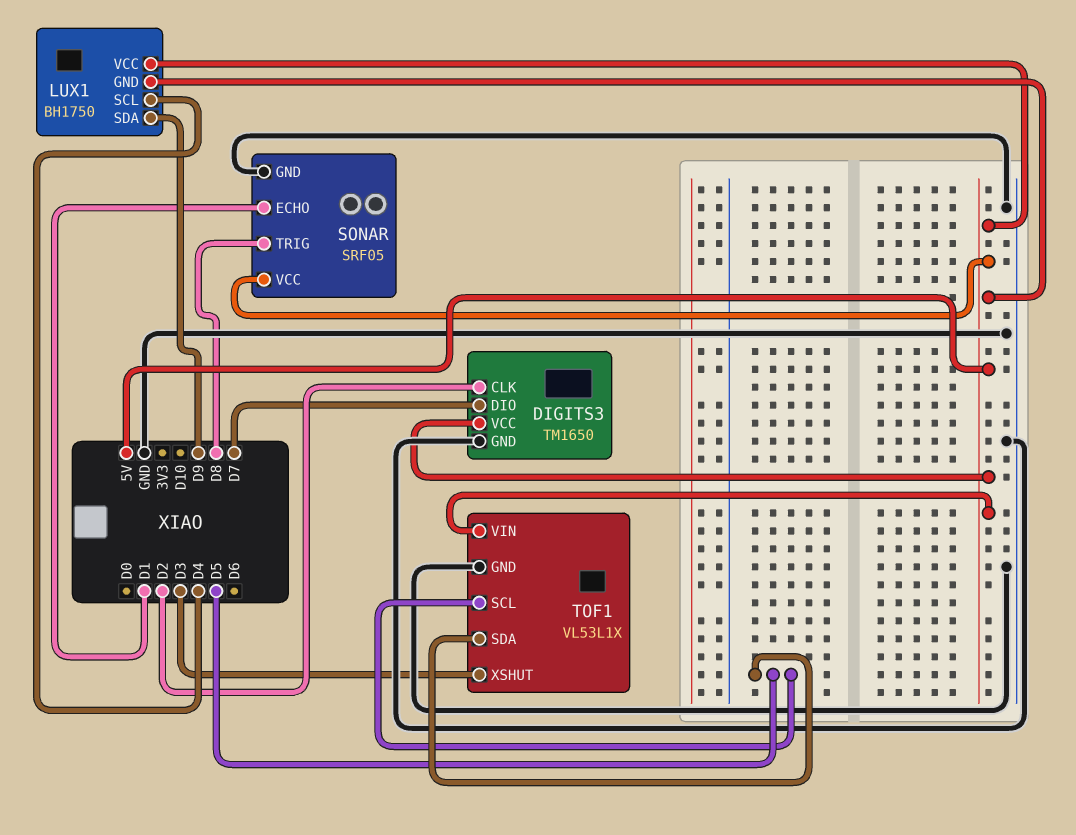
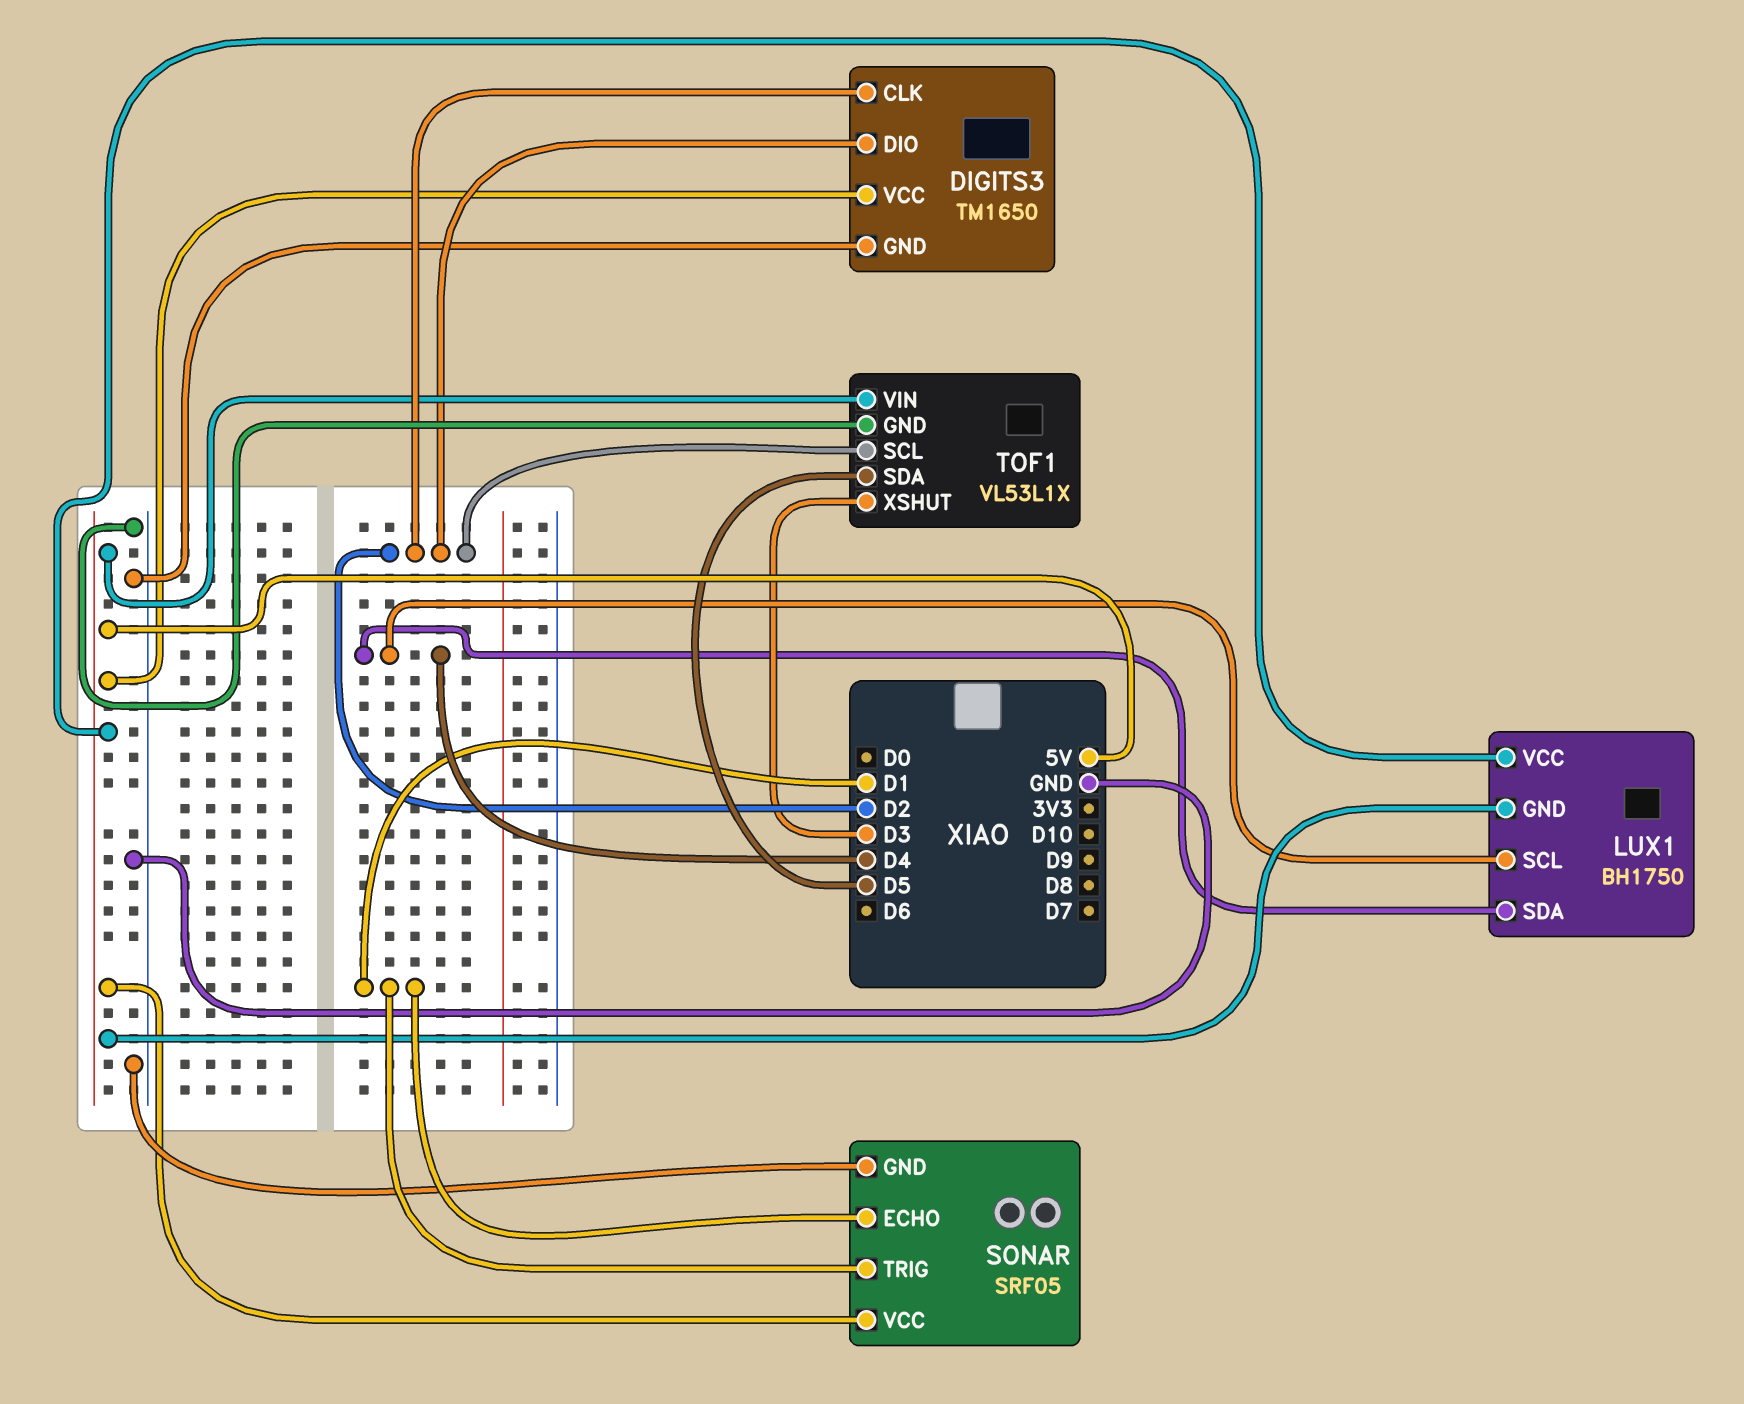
DIGITS3 pin DIO: D7 -> D2
LUX1 pin SDA: D9 -> D4
SONAR pin TRIG: D8 -> D1
TOF1 pin SCL: D5 -> D2

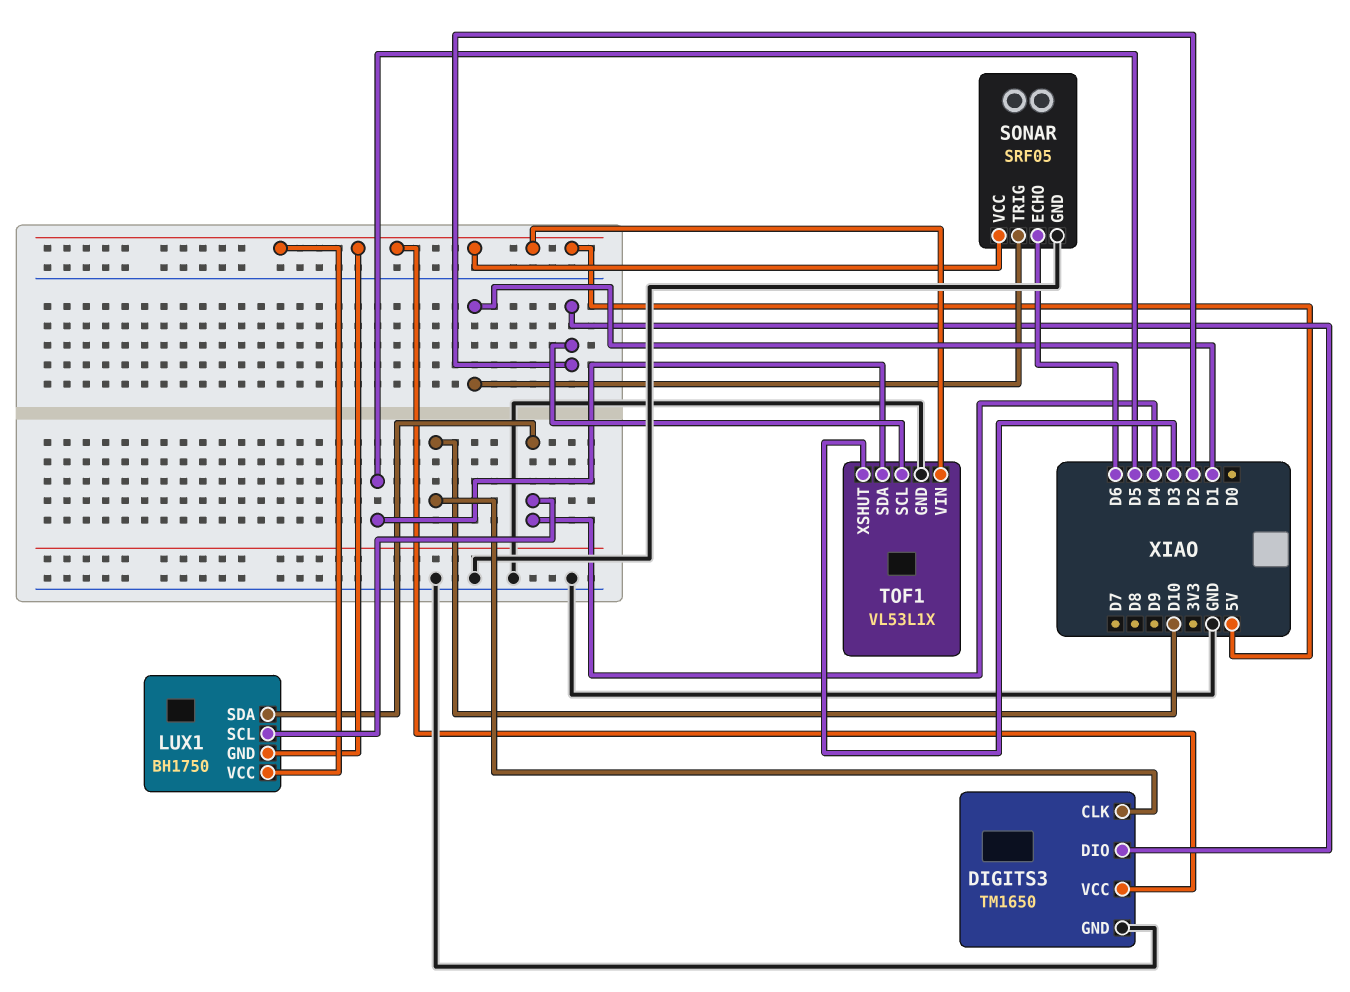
DIGITS3 pin CLK: D2 -> D10
SONAR pin ECHO: D1 -> D6

